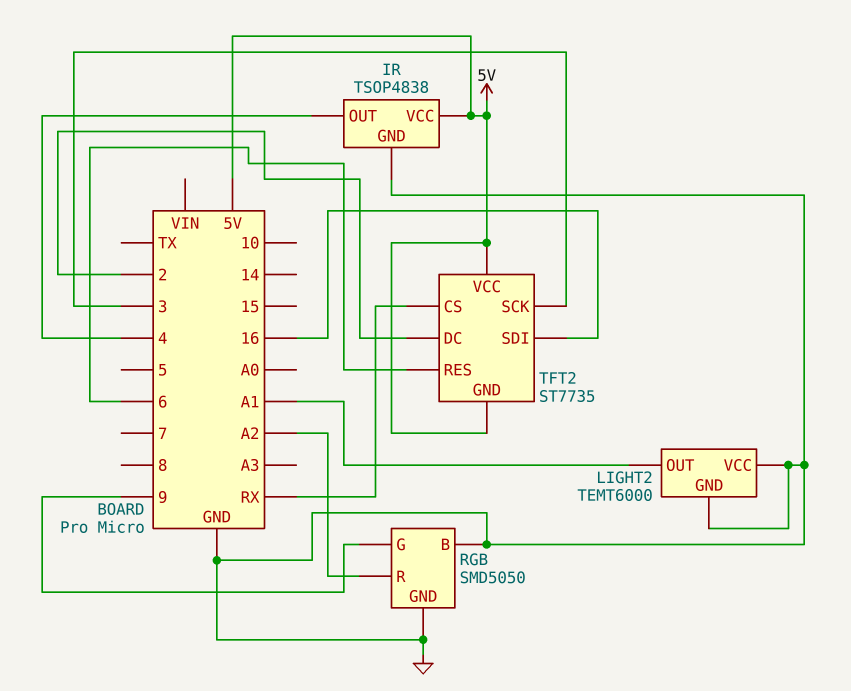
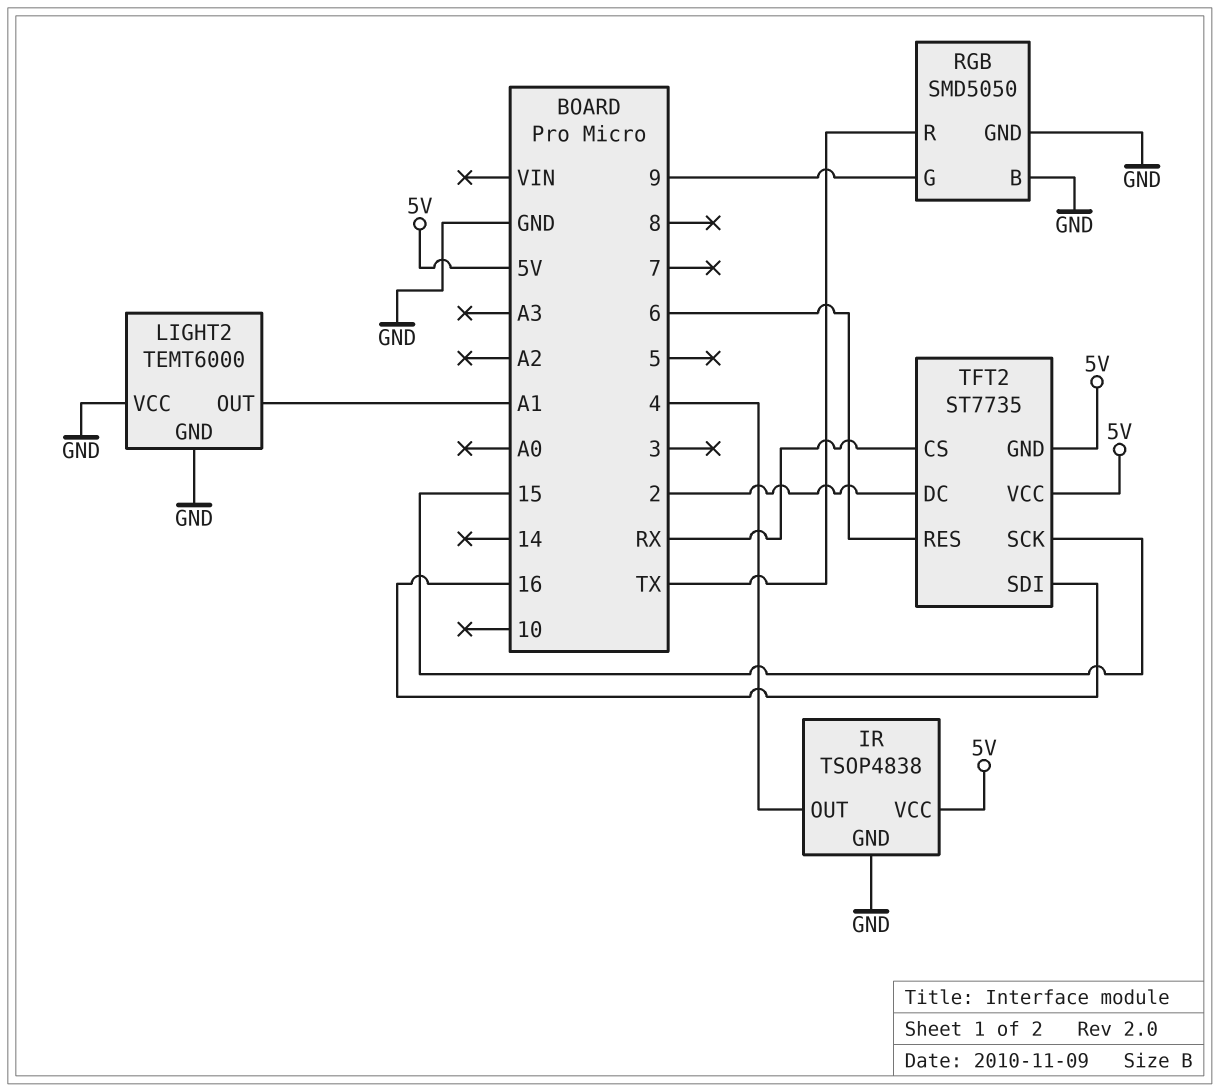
RGB pin R: A2 -> TX
TFT2 pin SCK: 3 -> 15

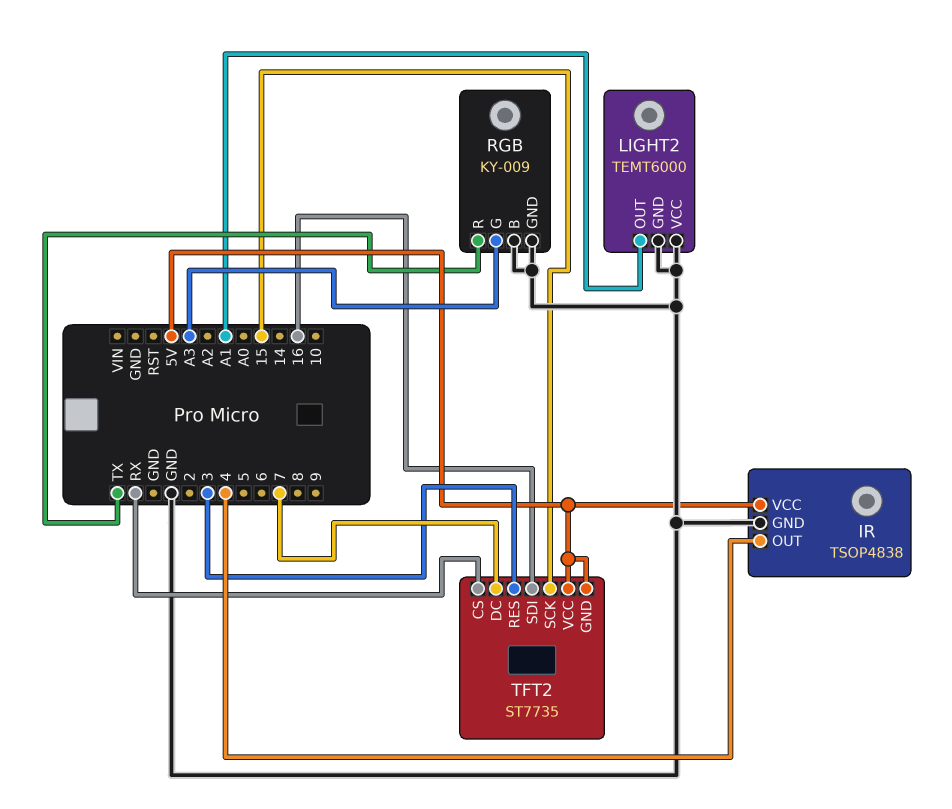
RGB: SMD5050 -> KY-009
RGB pin G: 9 -> A3
TFT2 pin DC: 2 -> 7
TFT2 pin RES: 6 -> 3

